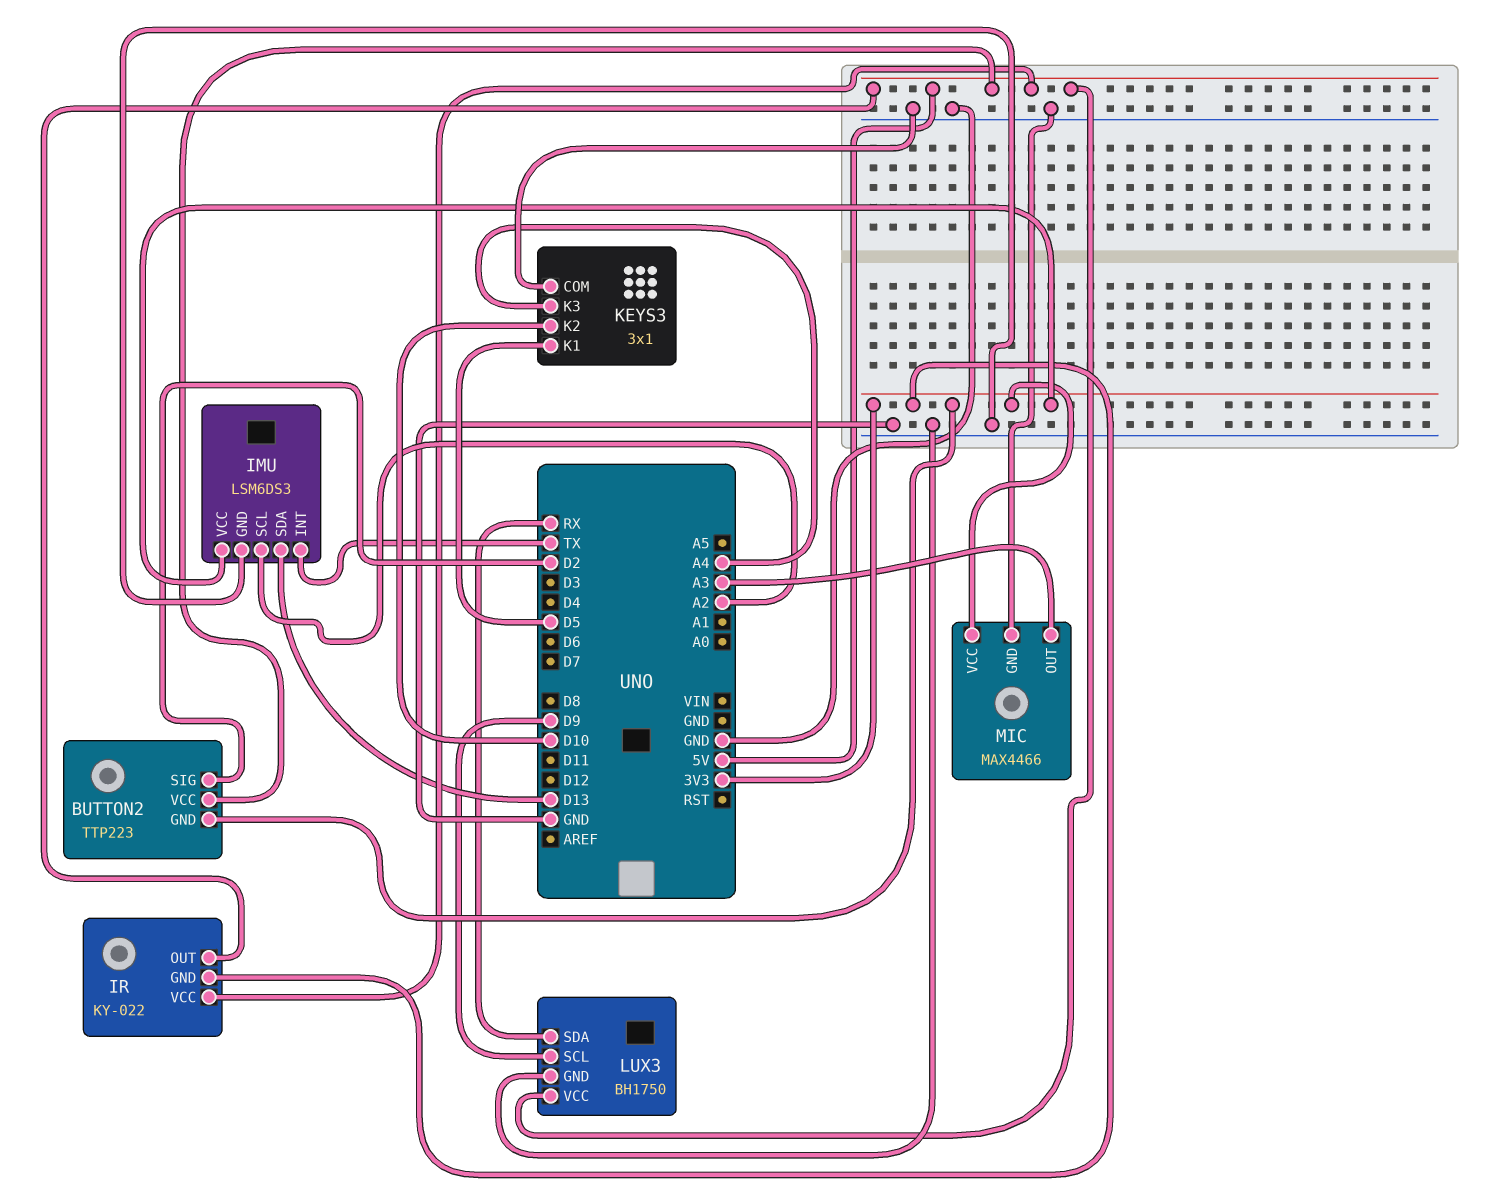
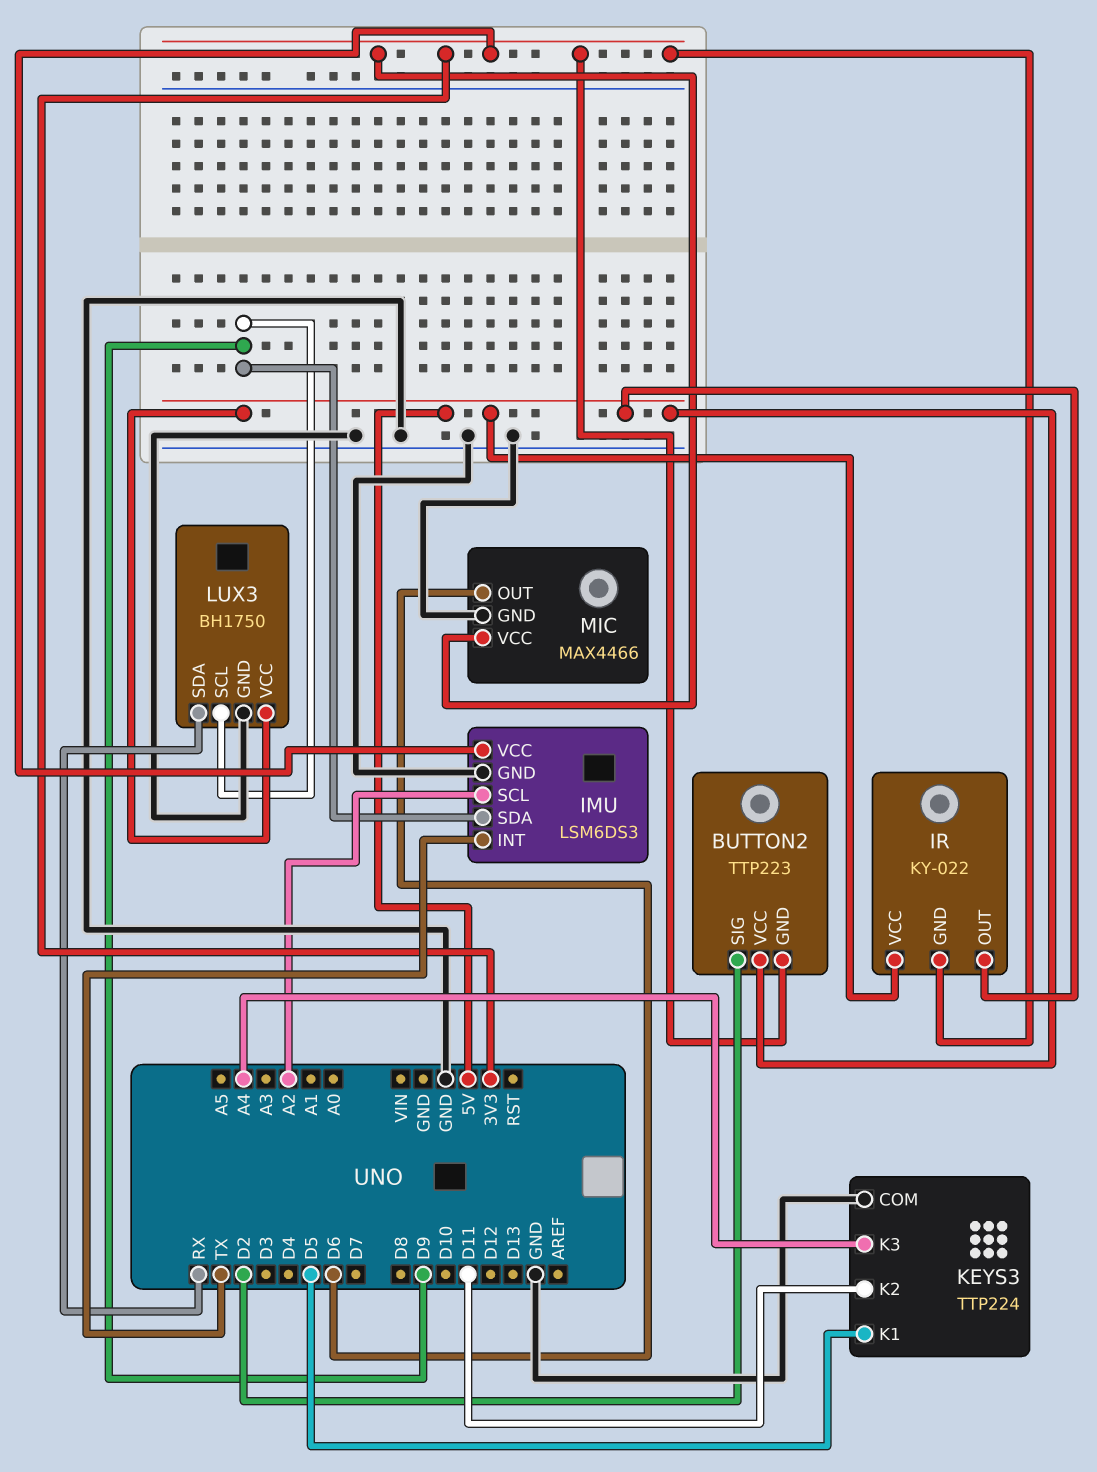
IMU pin SDA: D13 -> D9
KEYS3: 3x1 -> TTP224
KEYS3 pin K2: D10 -> D11
MIC pin OUT: A3 -> D6

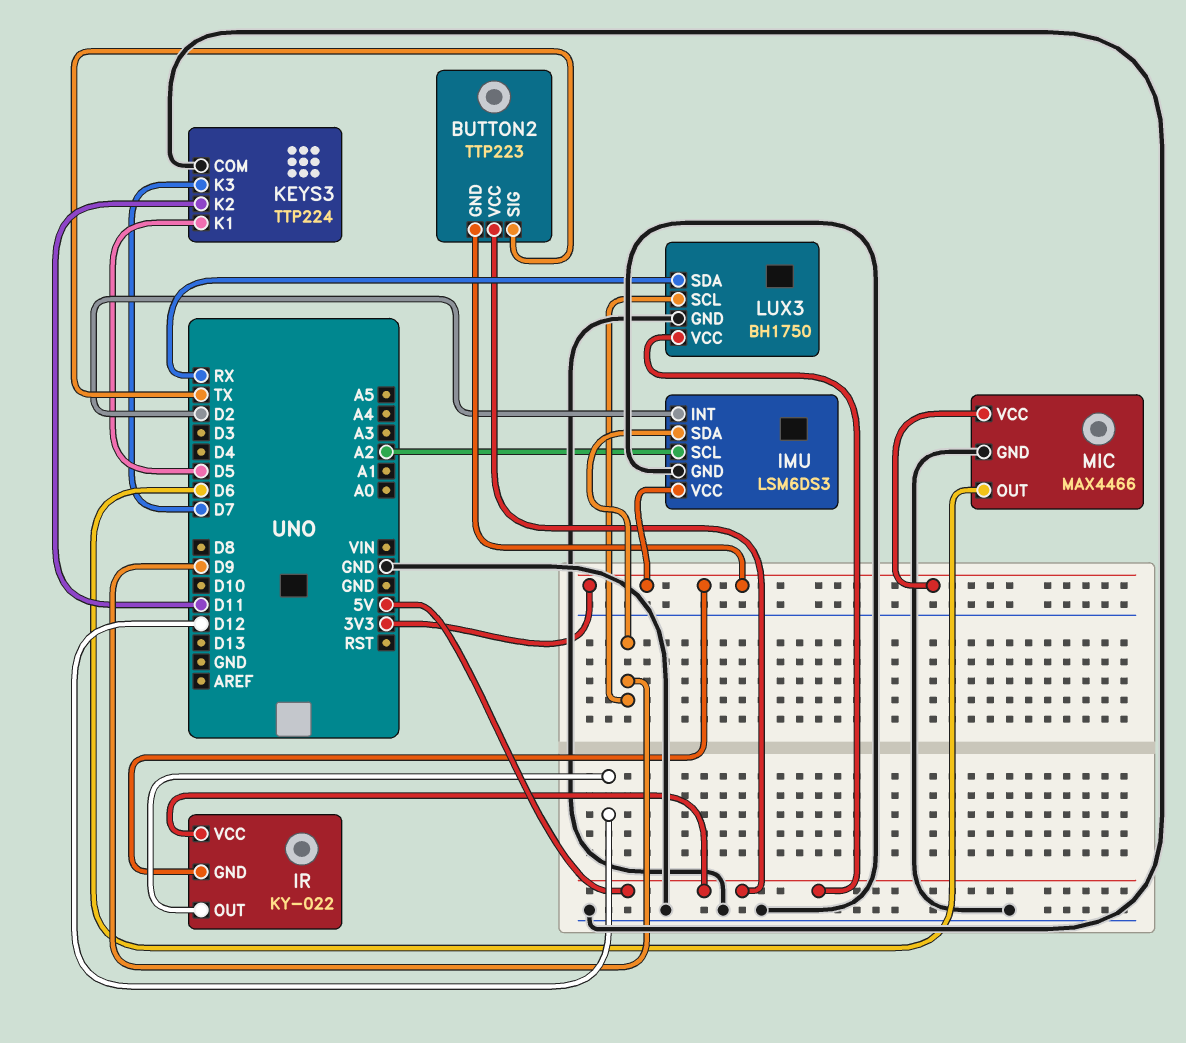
BUTTON2 pin SIG: D2 -> TX
IMU pin INT: TX -> D2
IR pin OUT: 5V -> D12
KEYS3 pin K3: A4 -> D7

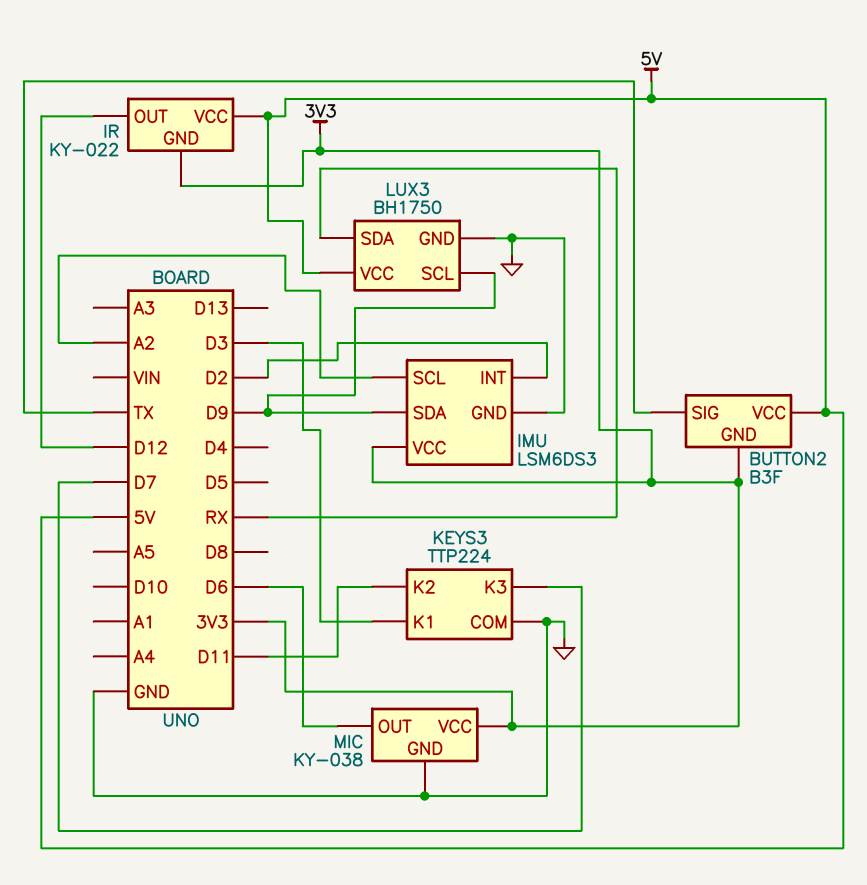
BUTTON2: TTP223 -> B3F
KEYS3 pin K1: D5 -> D3
MIC: MAX4466 -> KY-038

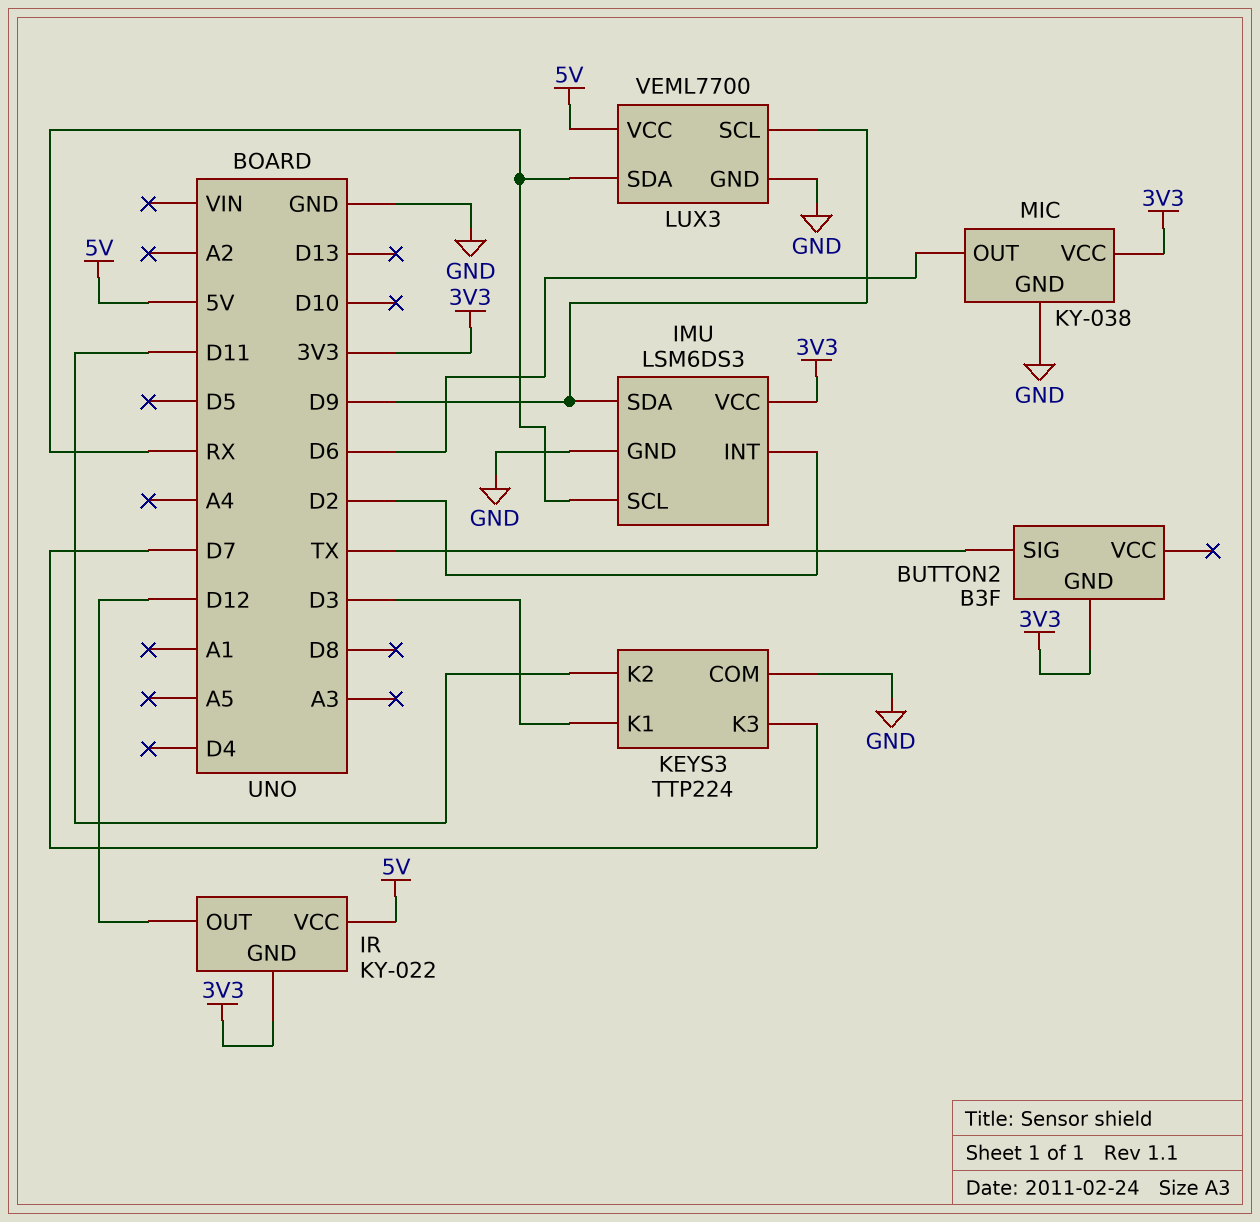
BUTTON2 pin VCC: 5V -> none
IMU pin SCL: A2 -> RX
LUX3: BH1750 -> VEML7700

